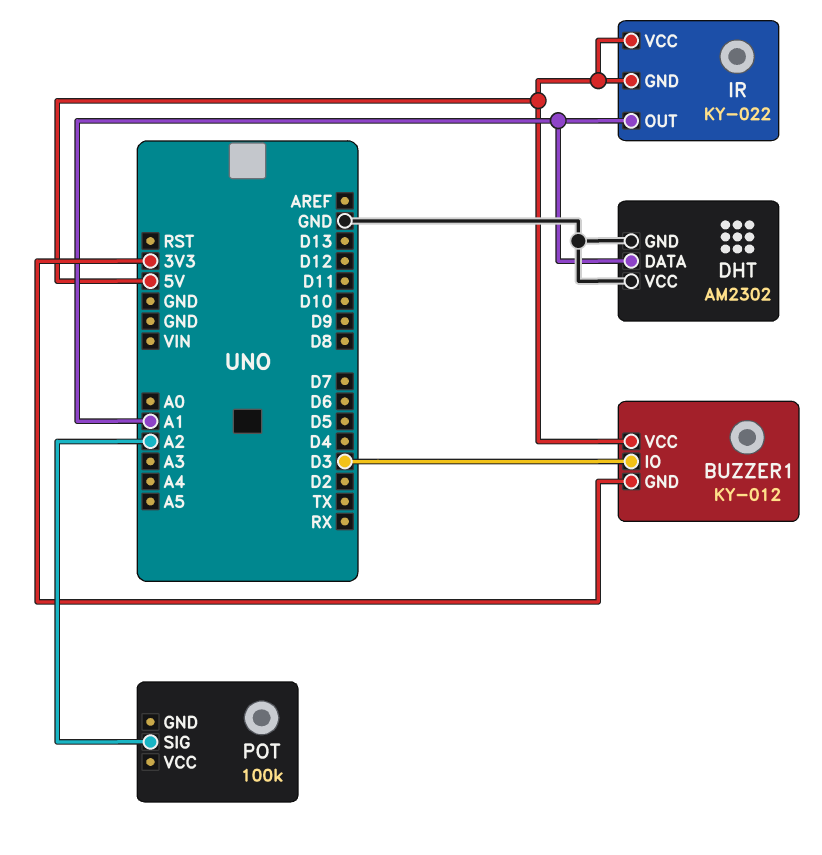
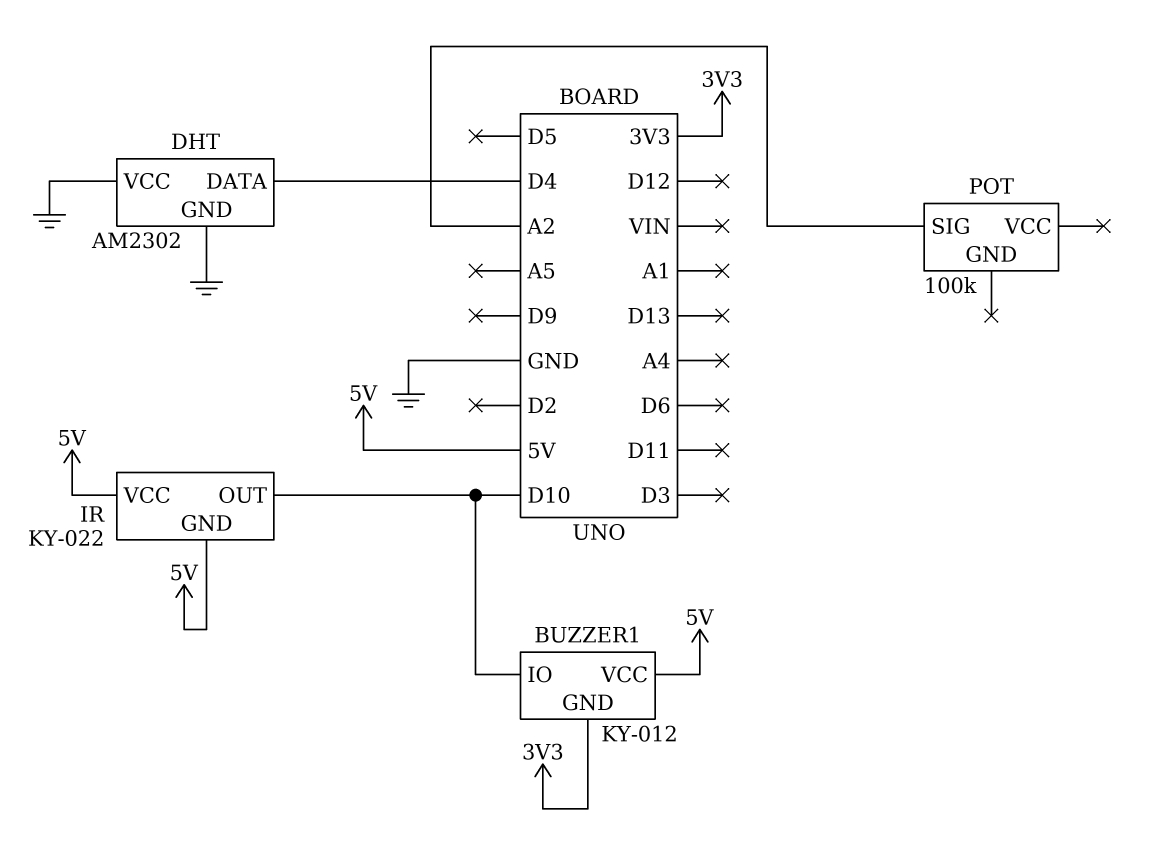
BUZZER1 pin IO: D3 -> D10
DHT pin DATA: A1 -> D4
IR pin OUT: A1 -> D10

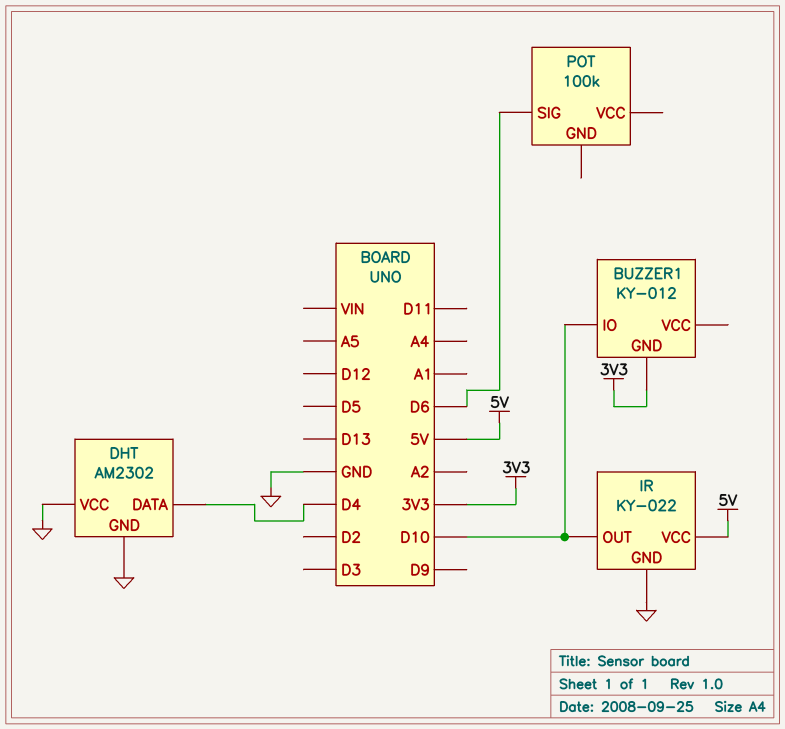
BUZZER1 pin VCC: 5V -> none
IR pin GND: 5V -> GND
POT pin SIG: A2 -> D6

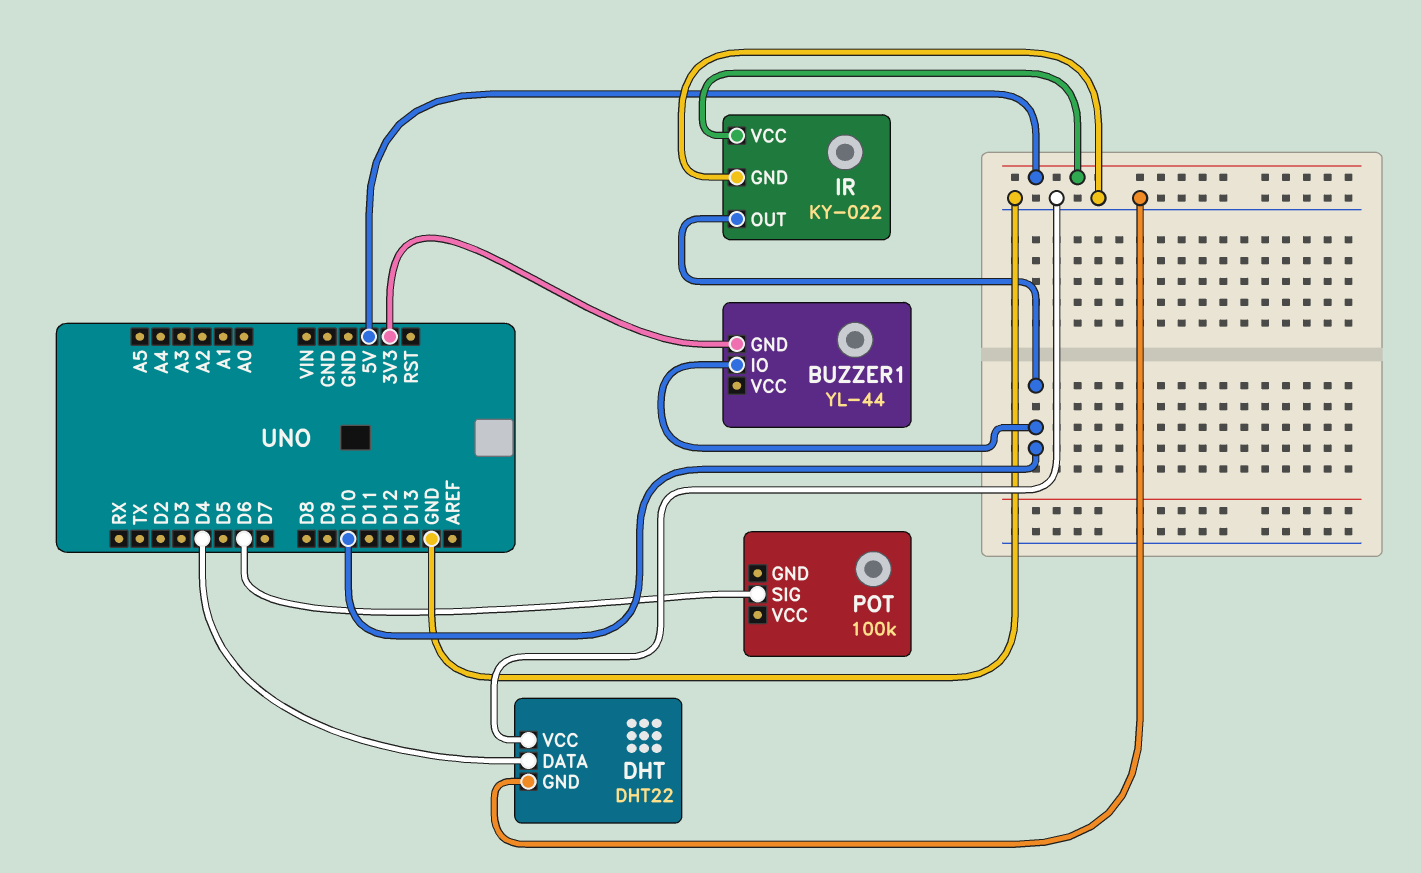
BUZZER1: KY-012 -> YL-44
DHT: AM2302 -> DHT22

